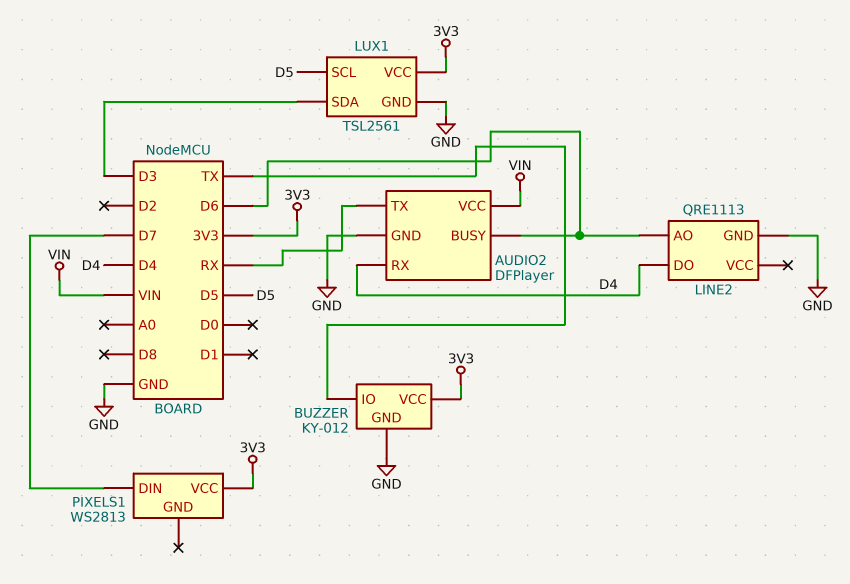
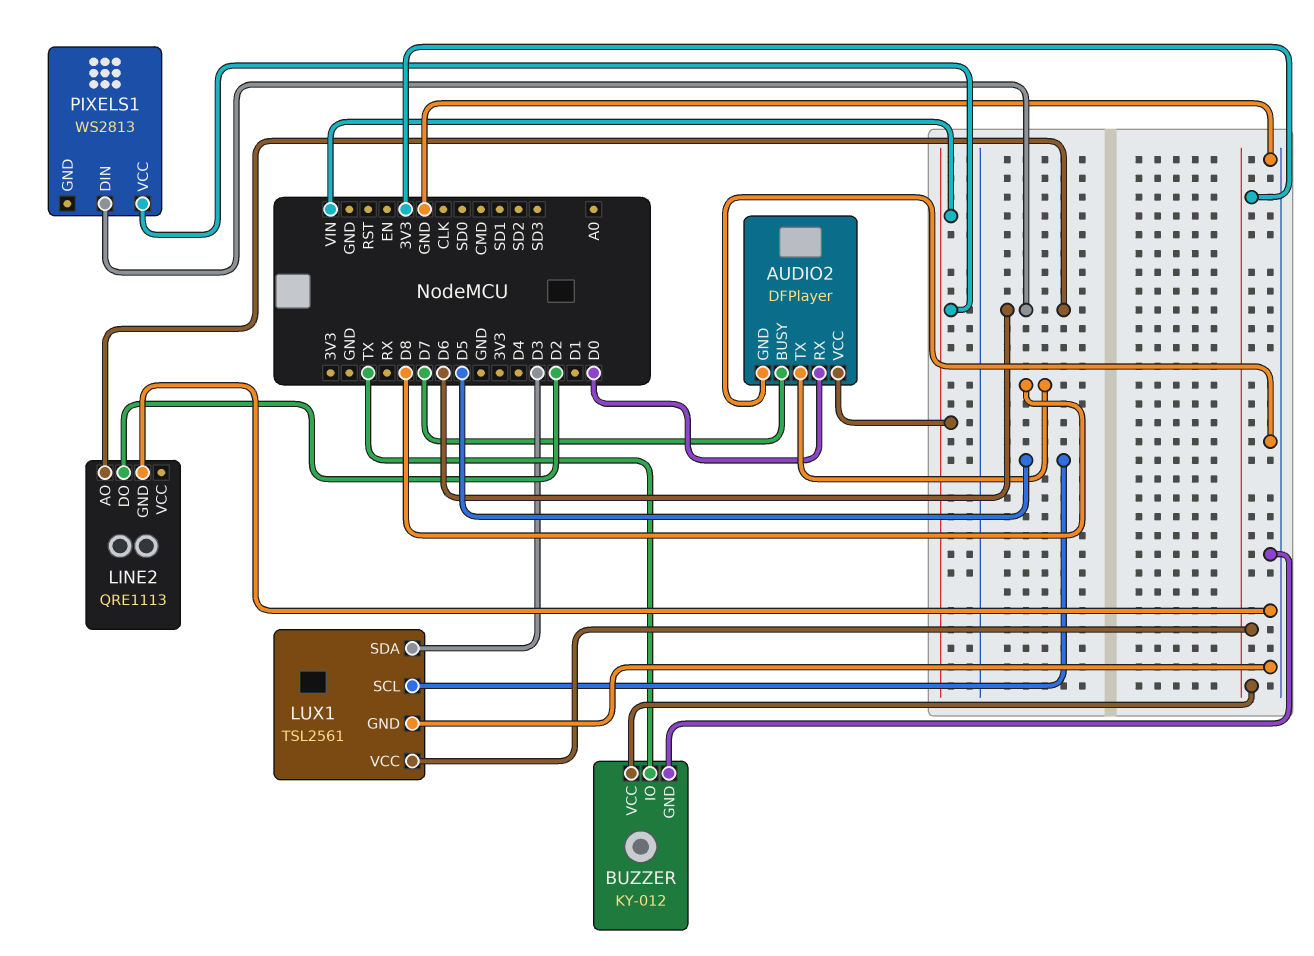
AUDIO2 pin BUSY: D6 -> D7
AUDIO2 pin RX: D4 -> D0
AUDIO2 pin TX: RX -> D8
LINE2 pin DO: D4 -> D2
PIXELS1 pin DIN: D7 -> D6
PIXELS1 pin VCC: 3V3 -> VIN

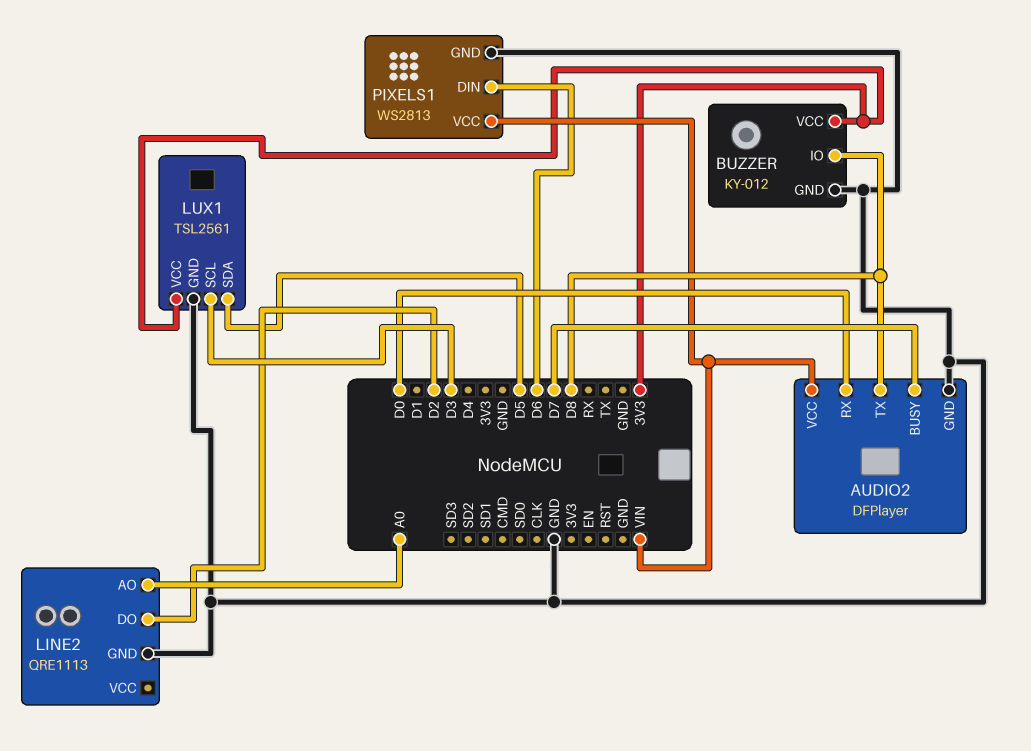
BUZZER pin IO: TX -> D8
LINE2 pin AO: D6 -> A0
LUX1 pin SCL: D5 -> D3
LUX1 pin SDA: D3 -> D5
PIXELS1 pin GND: none -> GND

